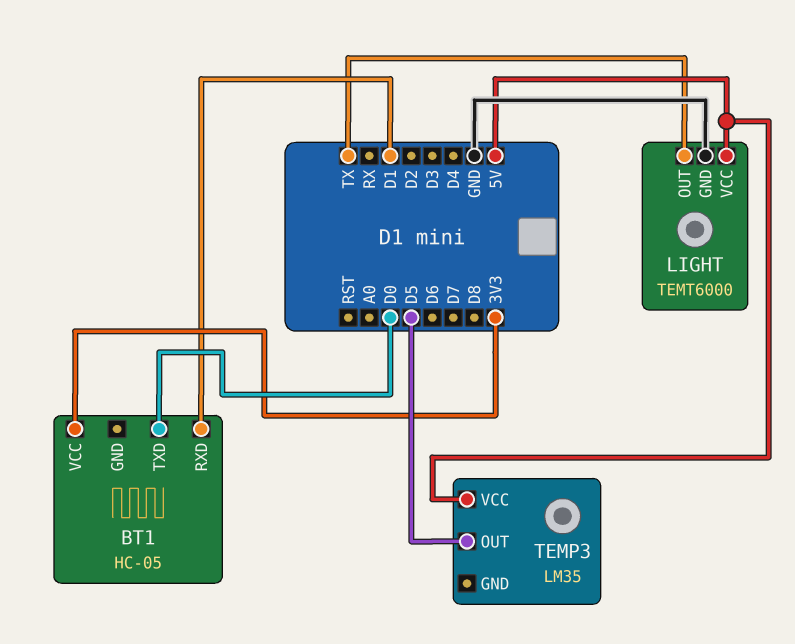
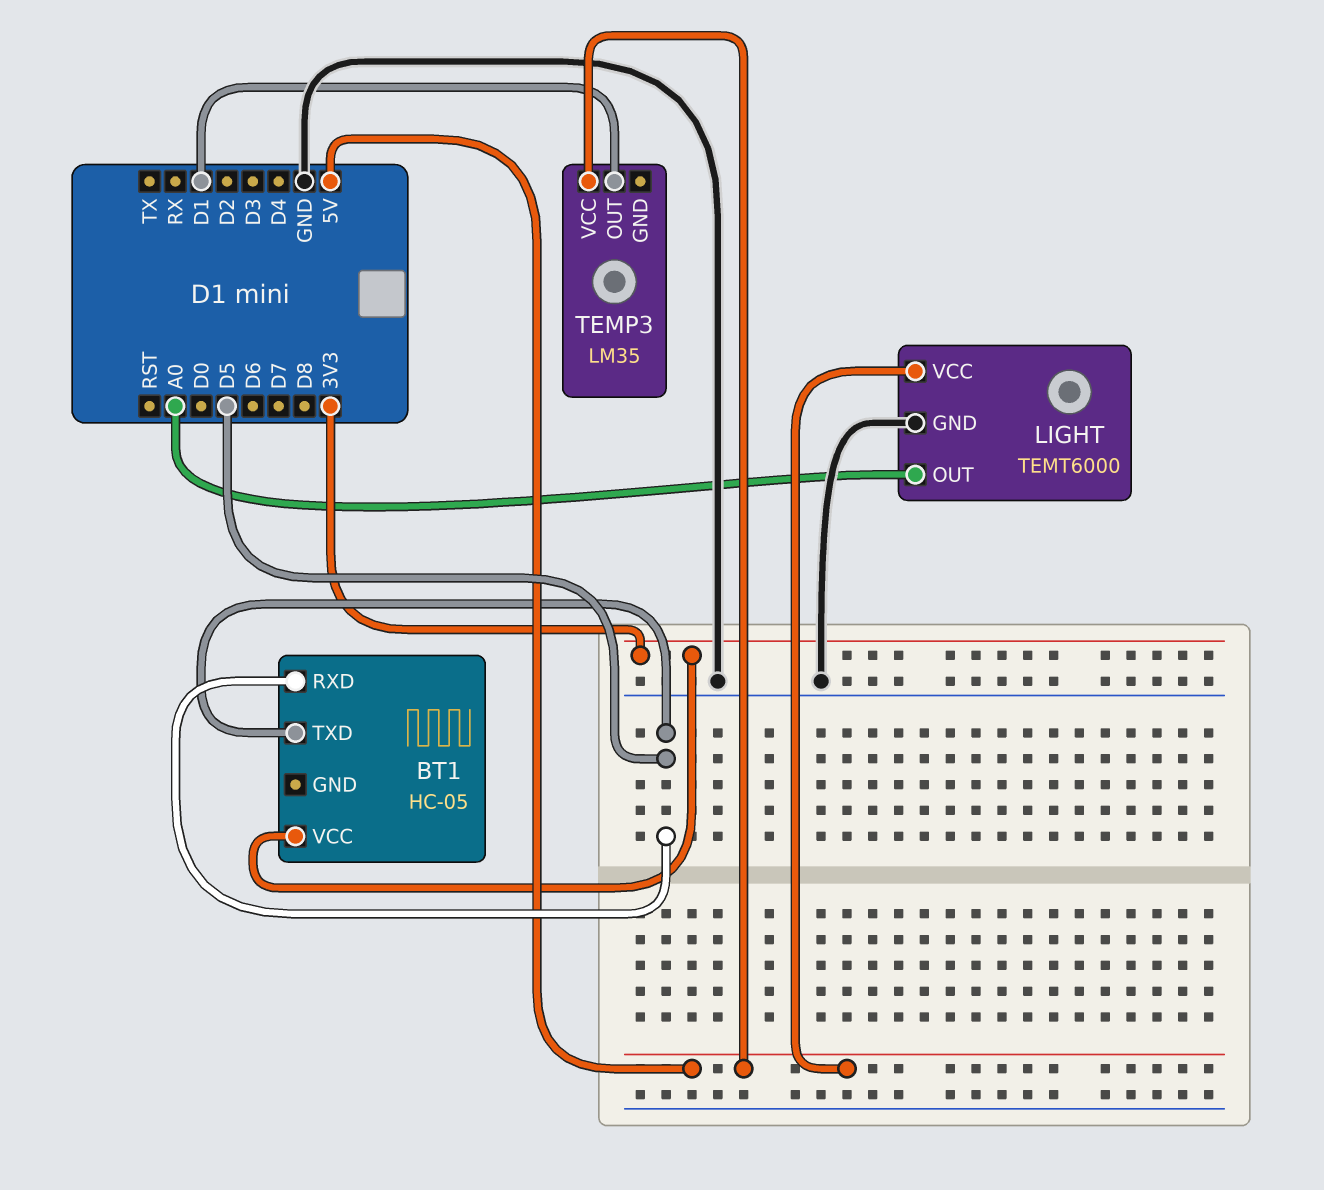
BT1 pin RXD: D1 -> D5
BT1 pin TXD: D0 -> D5
LIGHT pin OUT: TX -> A0
TEMP3 pin OUT: D5 -> D1

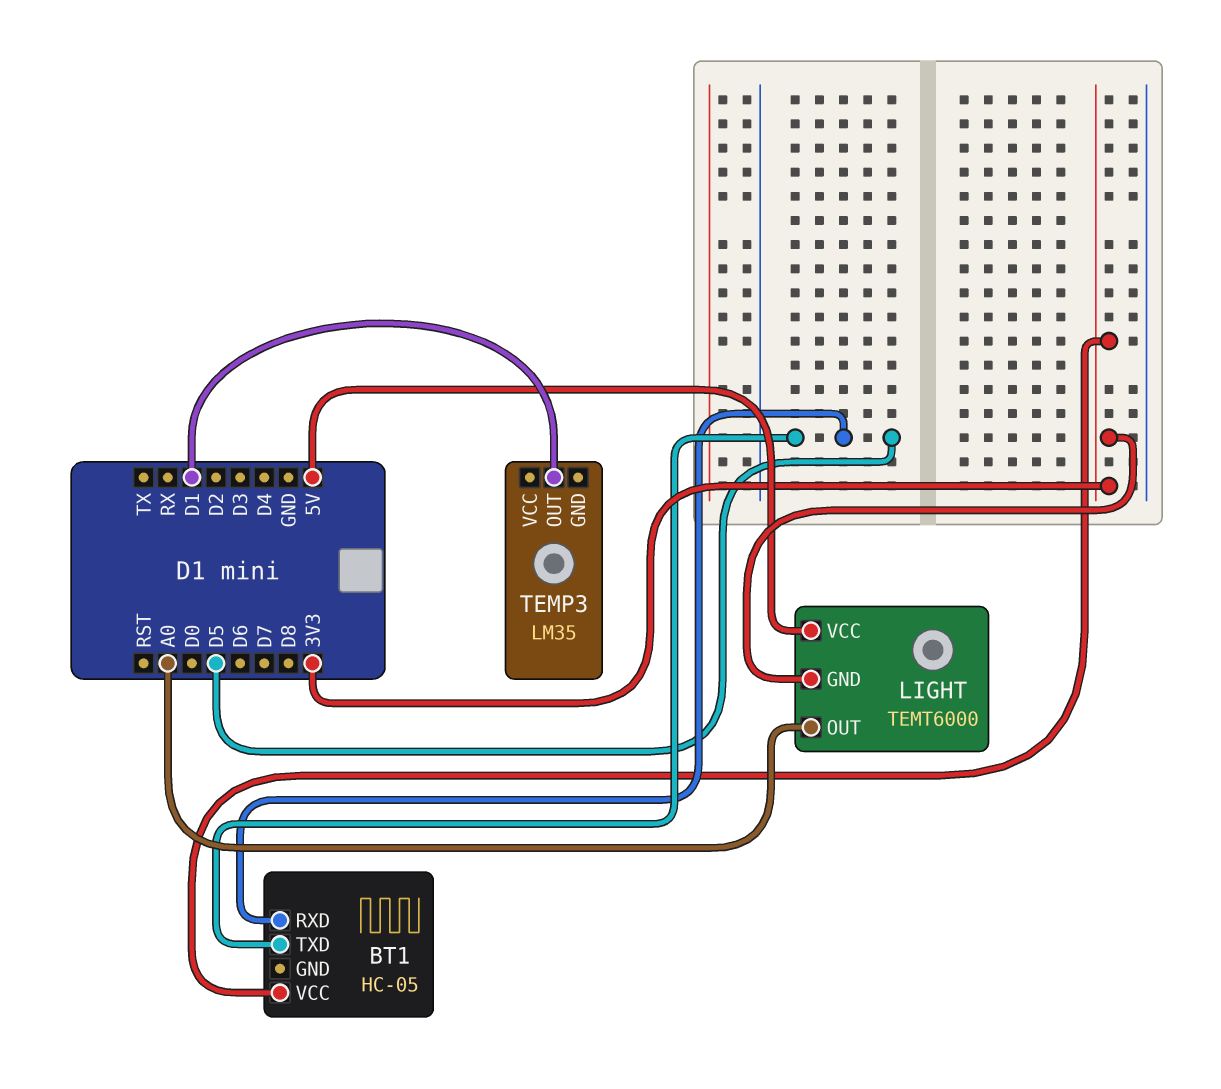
LIGHT pin GND: GND -> 3V3
TEMP3 pin VCC: 5V -> none

